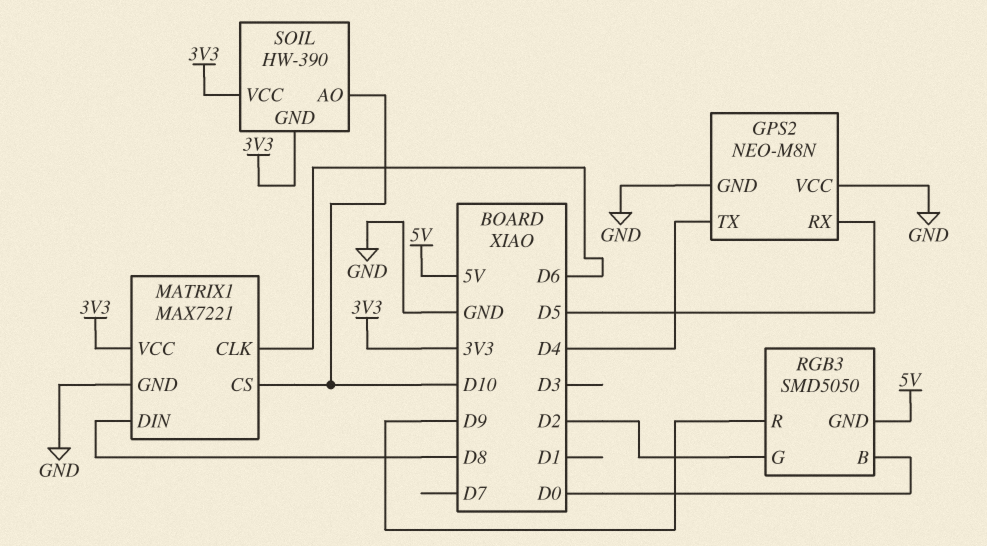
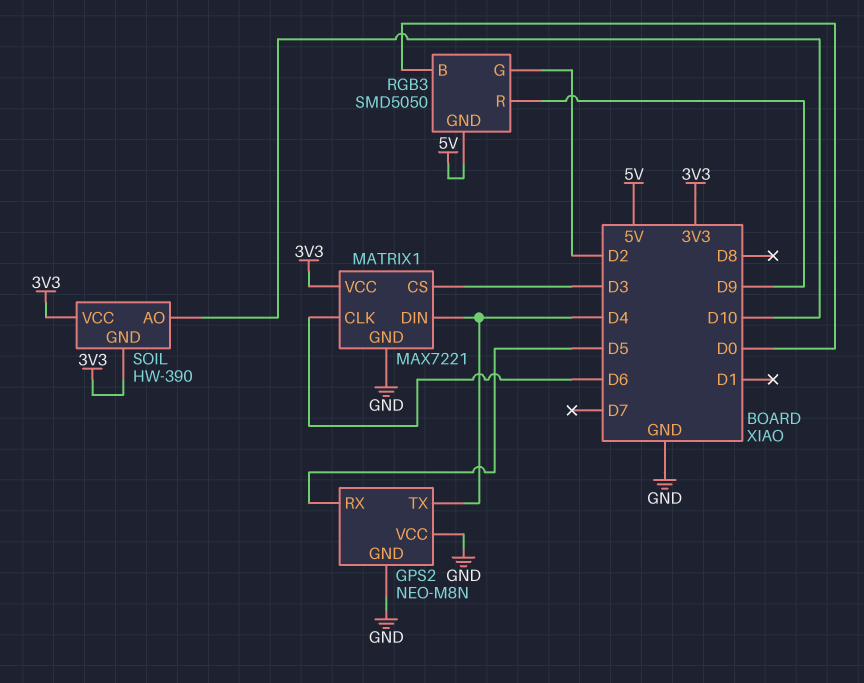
MATRIX1 pin CS: D10 -> D3
MATRIX1 pin DIN: D8 -> D4

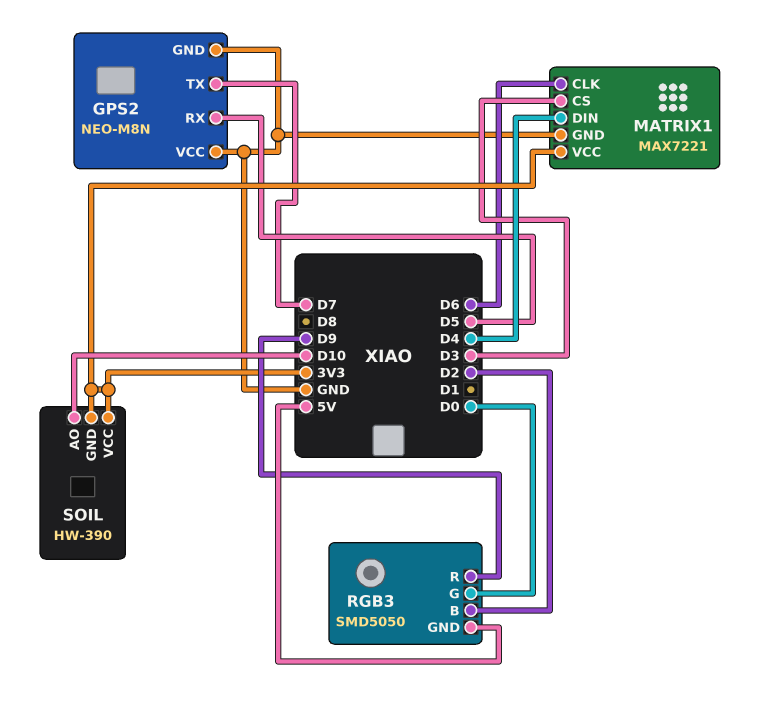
GPS2 pin TX: D4 -> D7
RGB3 pin B: D0 -> D2
RGB3 pin G: D2 -> D0

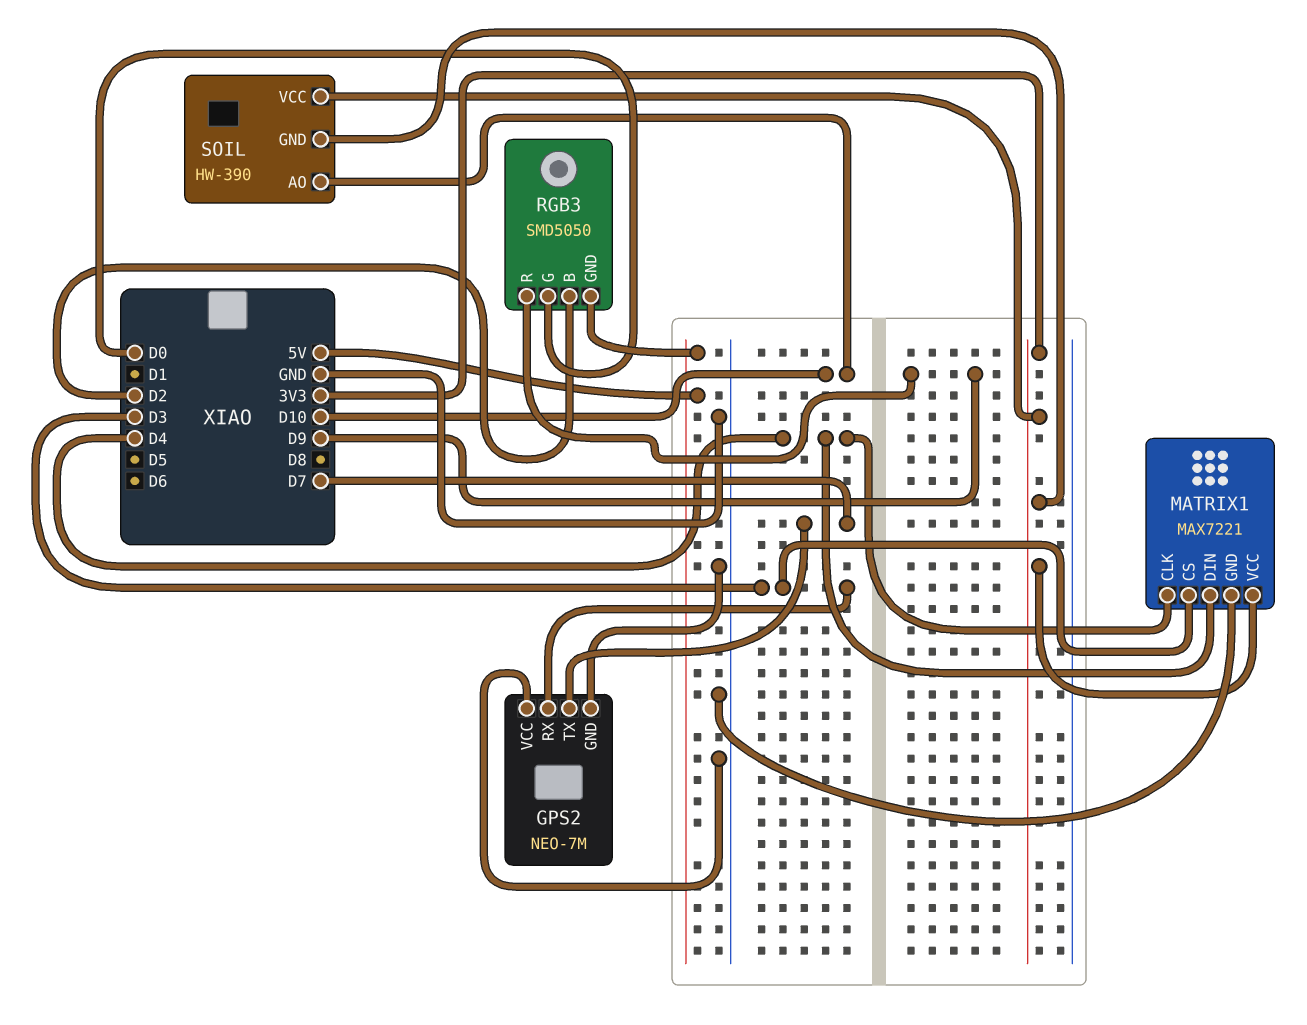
GPS2: NEO-M8N -> NEO-7M
GPS2 pin RX: D5 -> D3
MATRIX1 pin CLK: D6 -> D4

